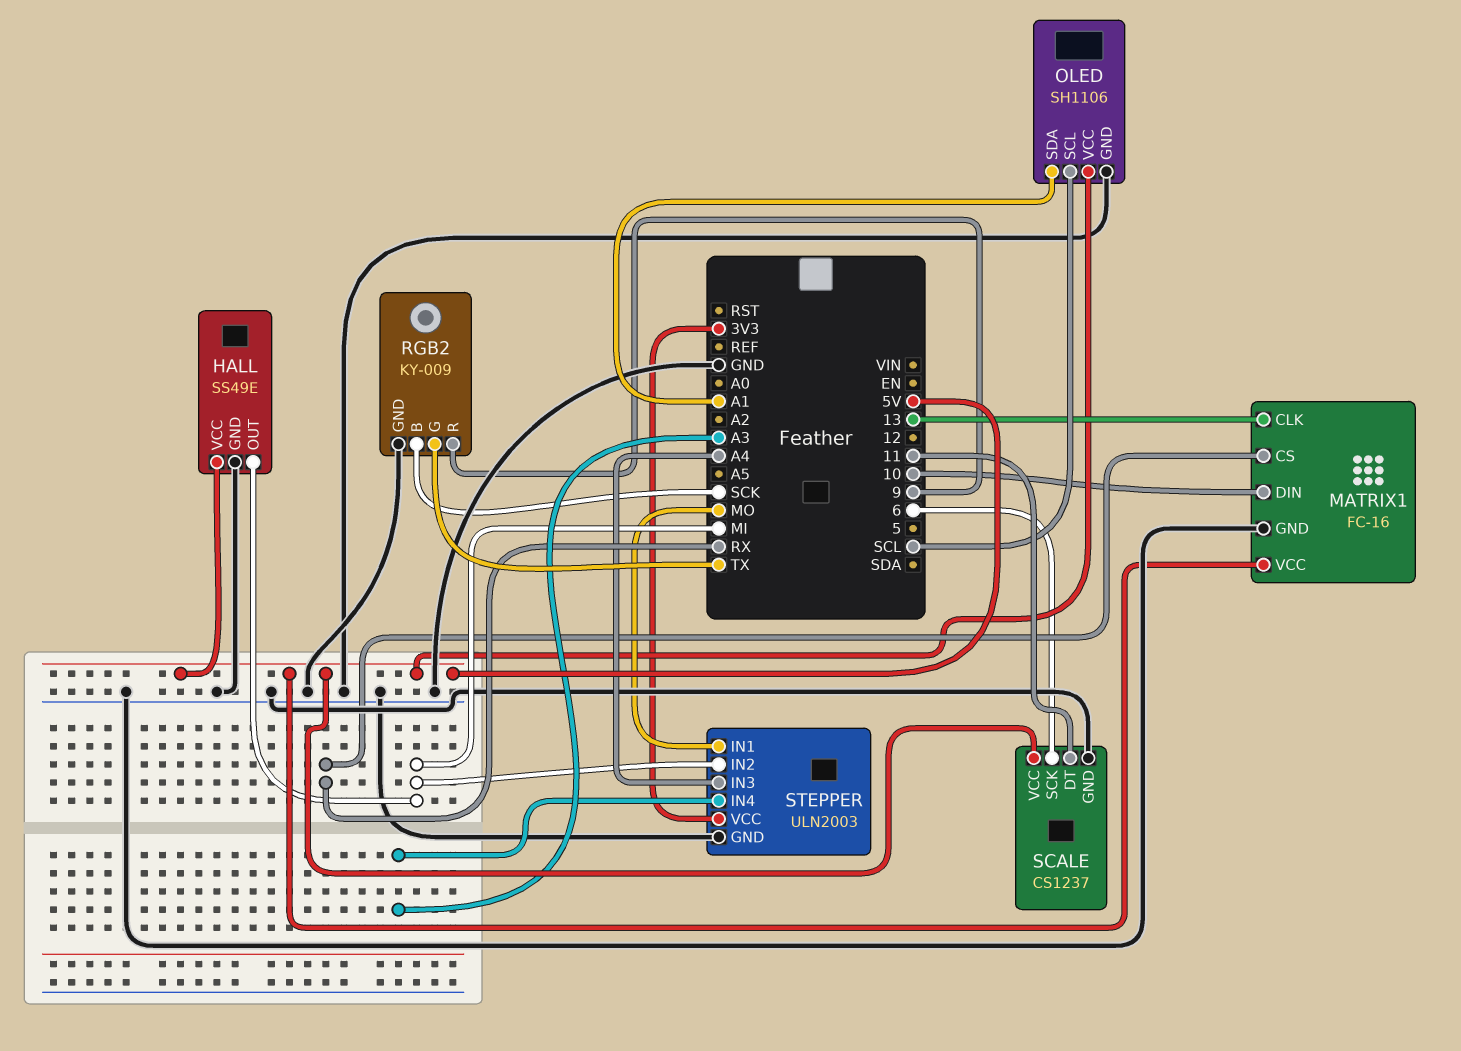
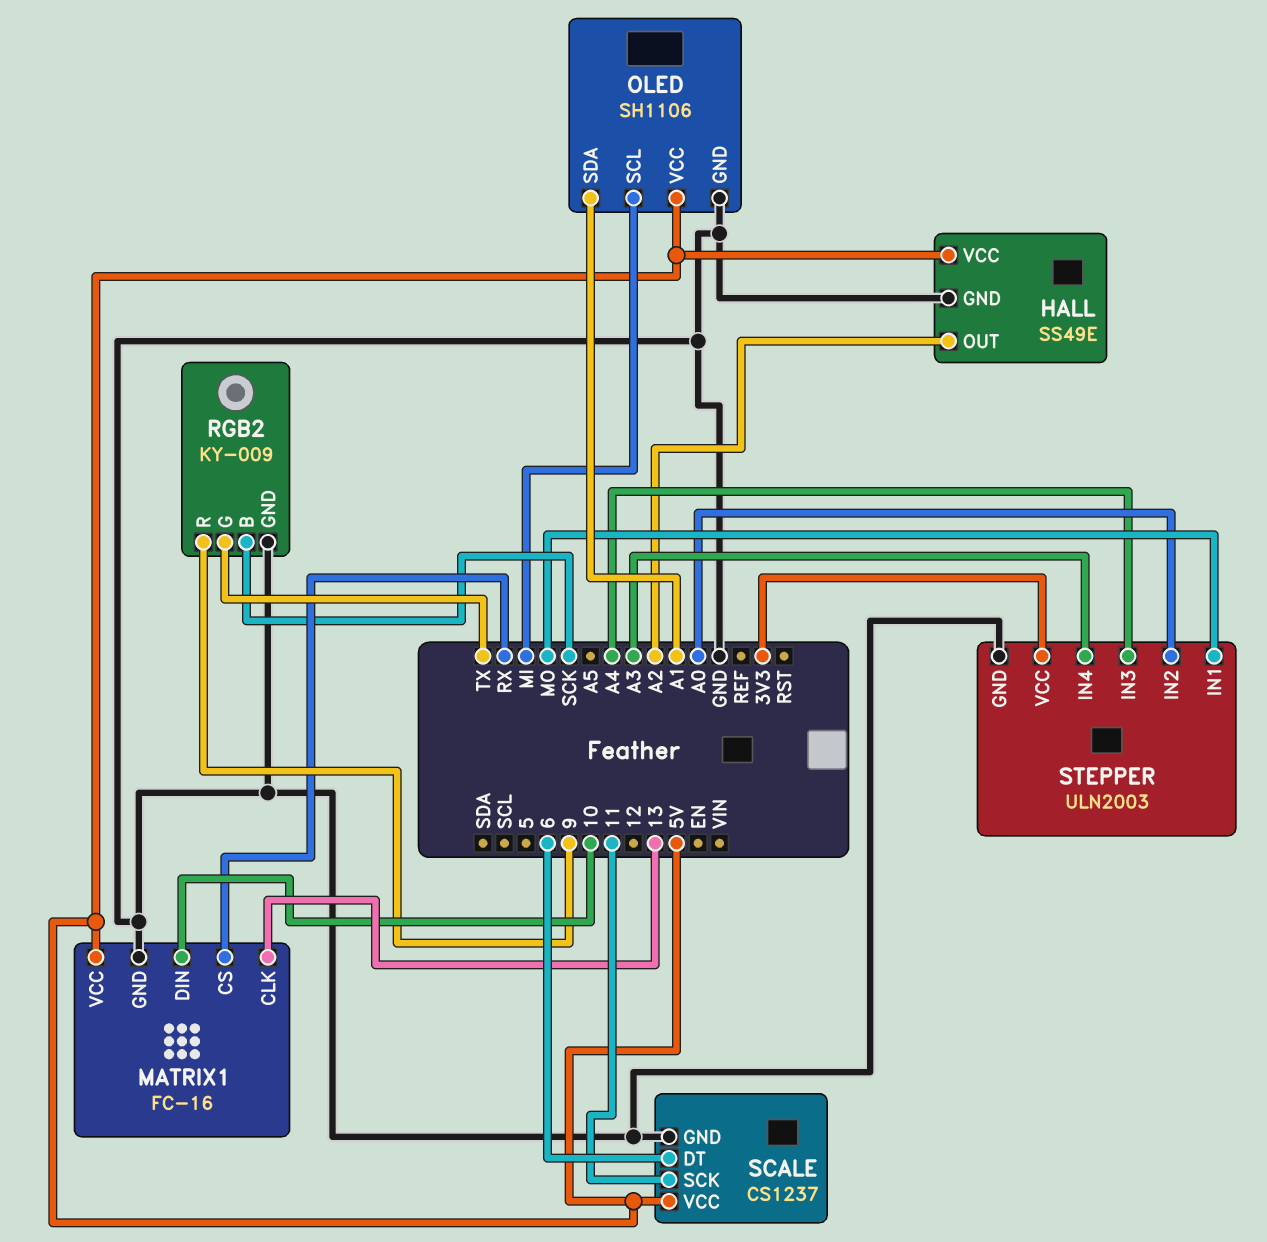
HALL pin OUT: MI -> A2
OLED pin SCL: SCL -> MI
SCALE pin DT: 11 -> 6
SCALE pin SCK: 6 -> 11
STEPPER pin IN2: MI -> A0

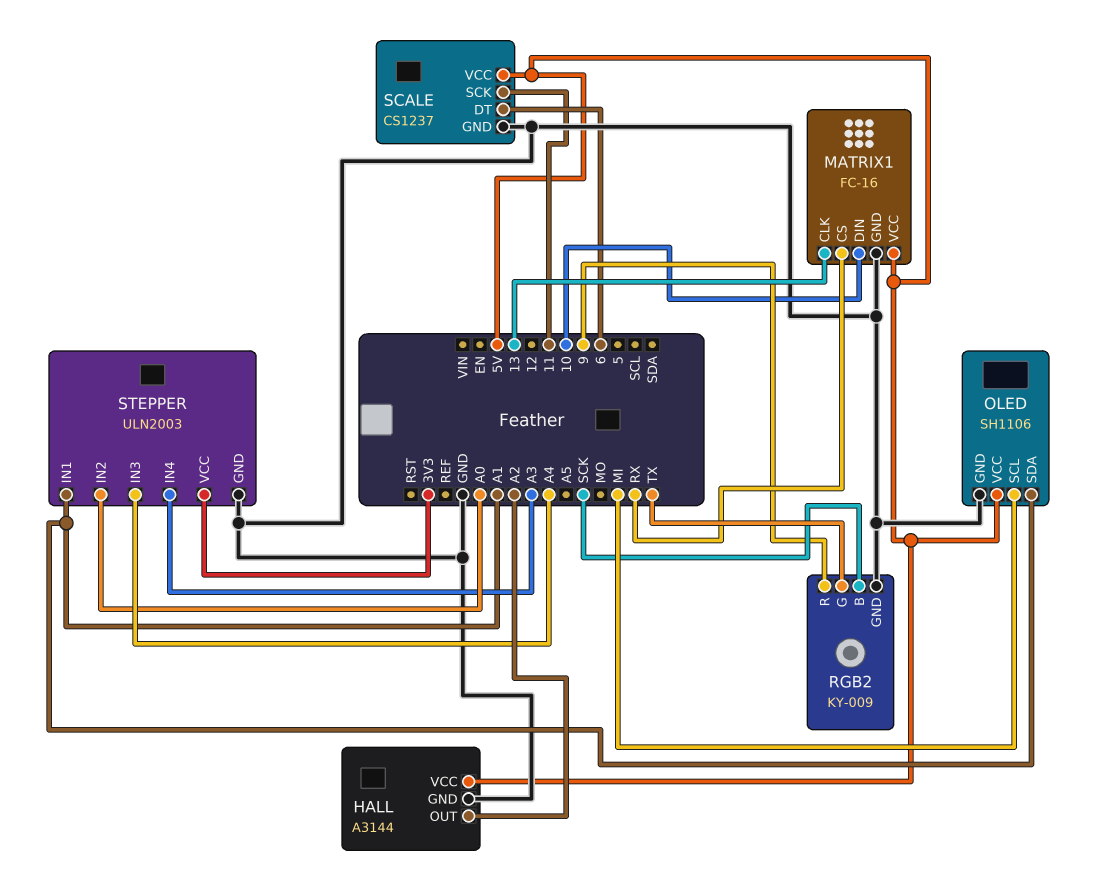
HALL: SS49E -> A3144
STEPPER pin IN1: MO -> A1

